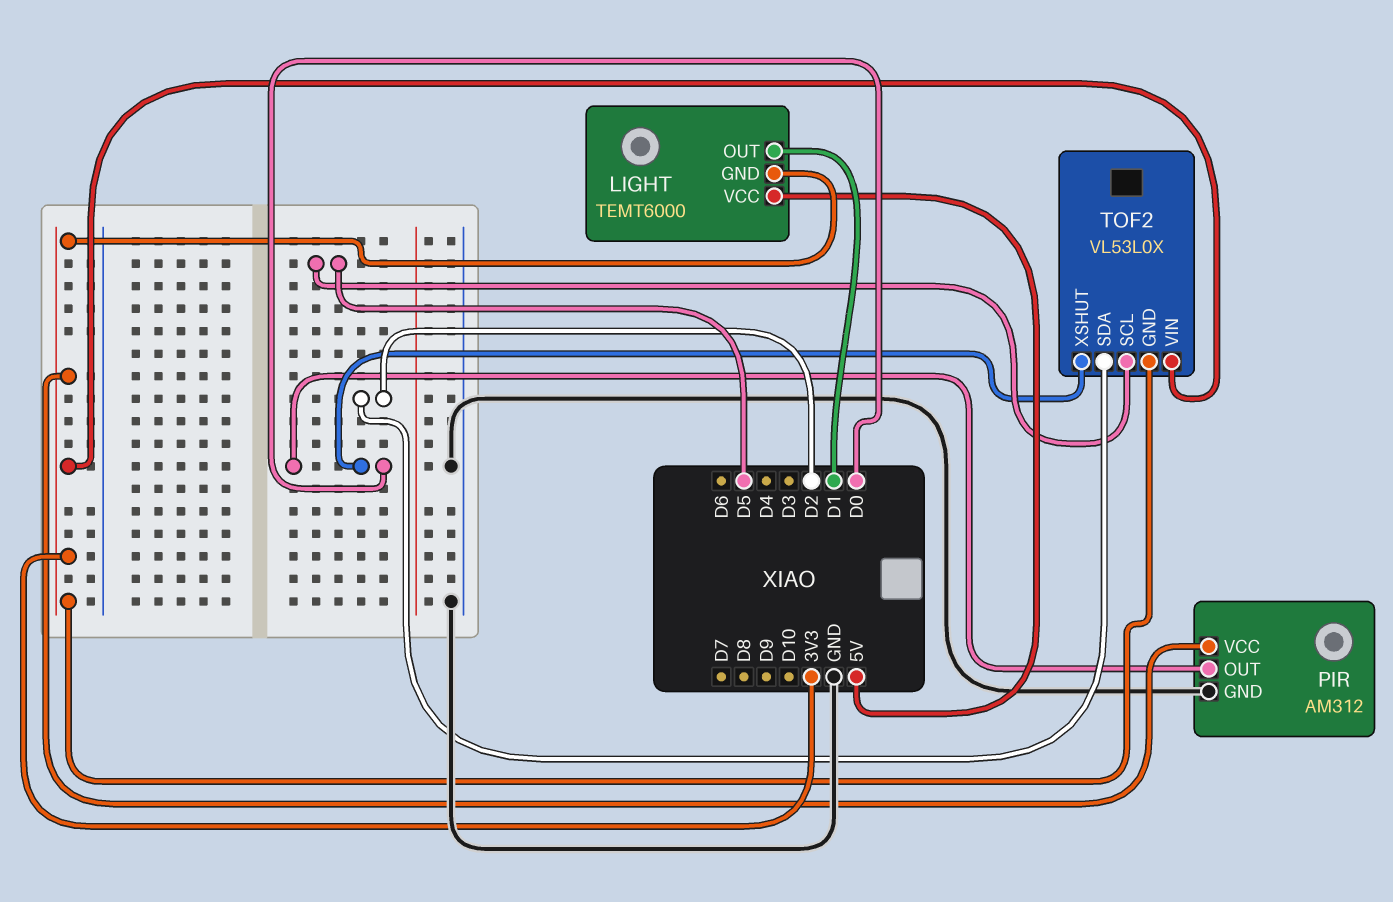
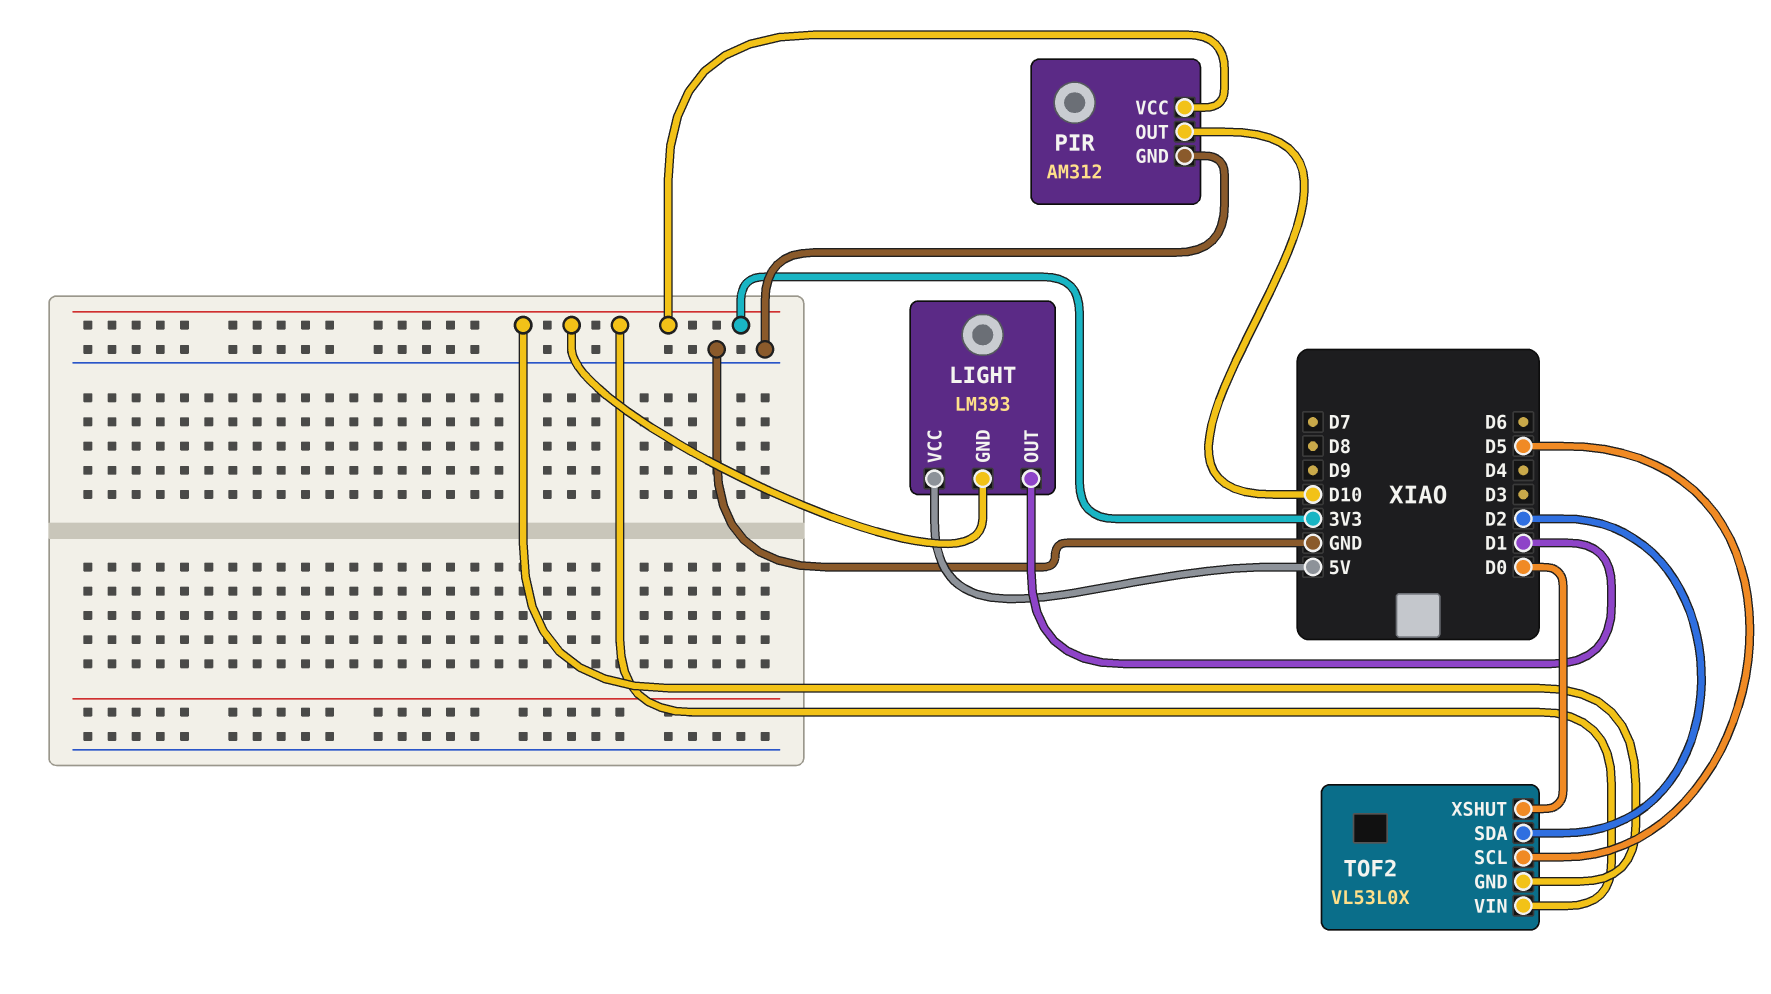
LIGHT: TEMT6000 -> LM393
PIR pin OUT: D0 -> D10

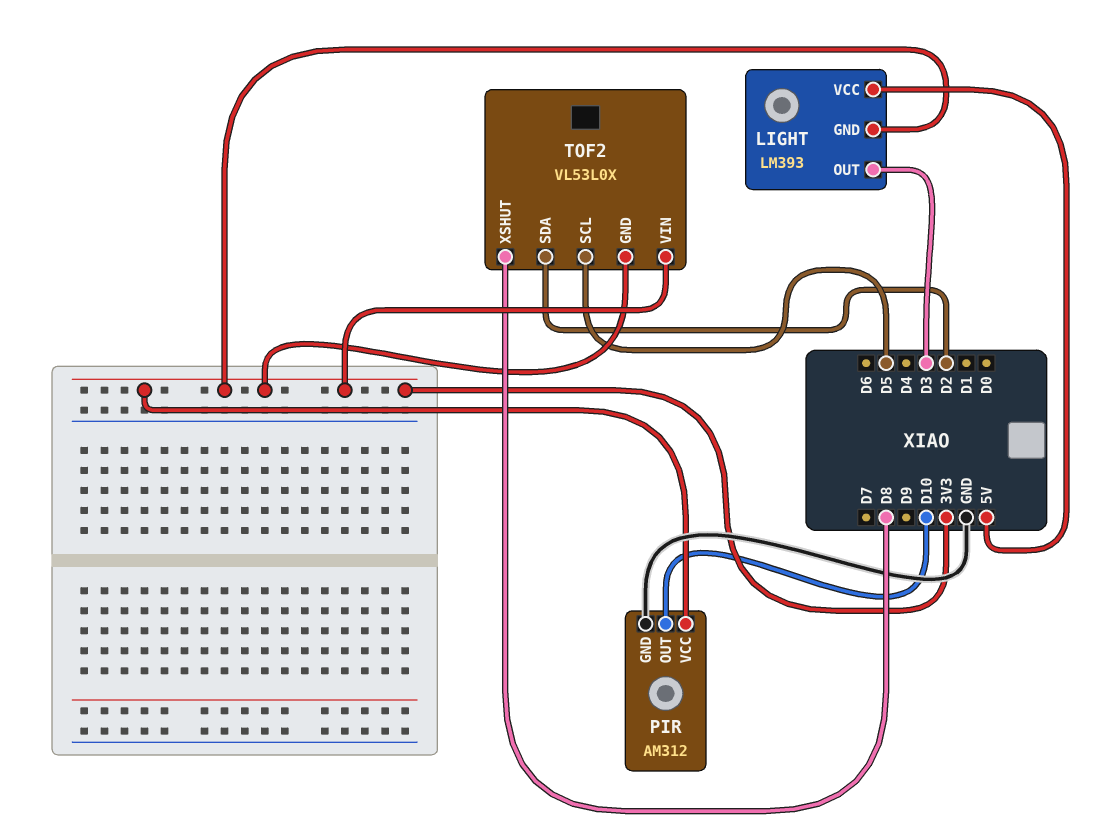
LIGHT pin OUT: D1 -> D3
TOF2 pin XSHUT: D0 -> D8

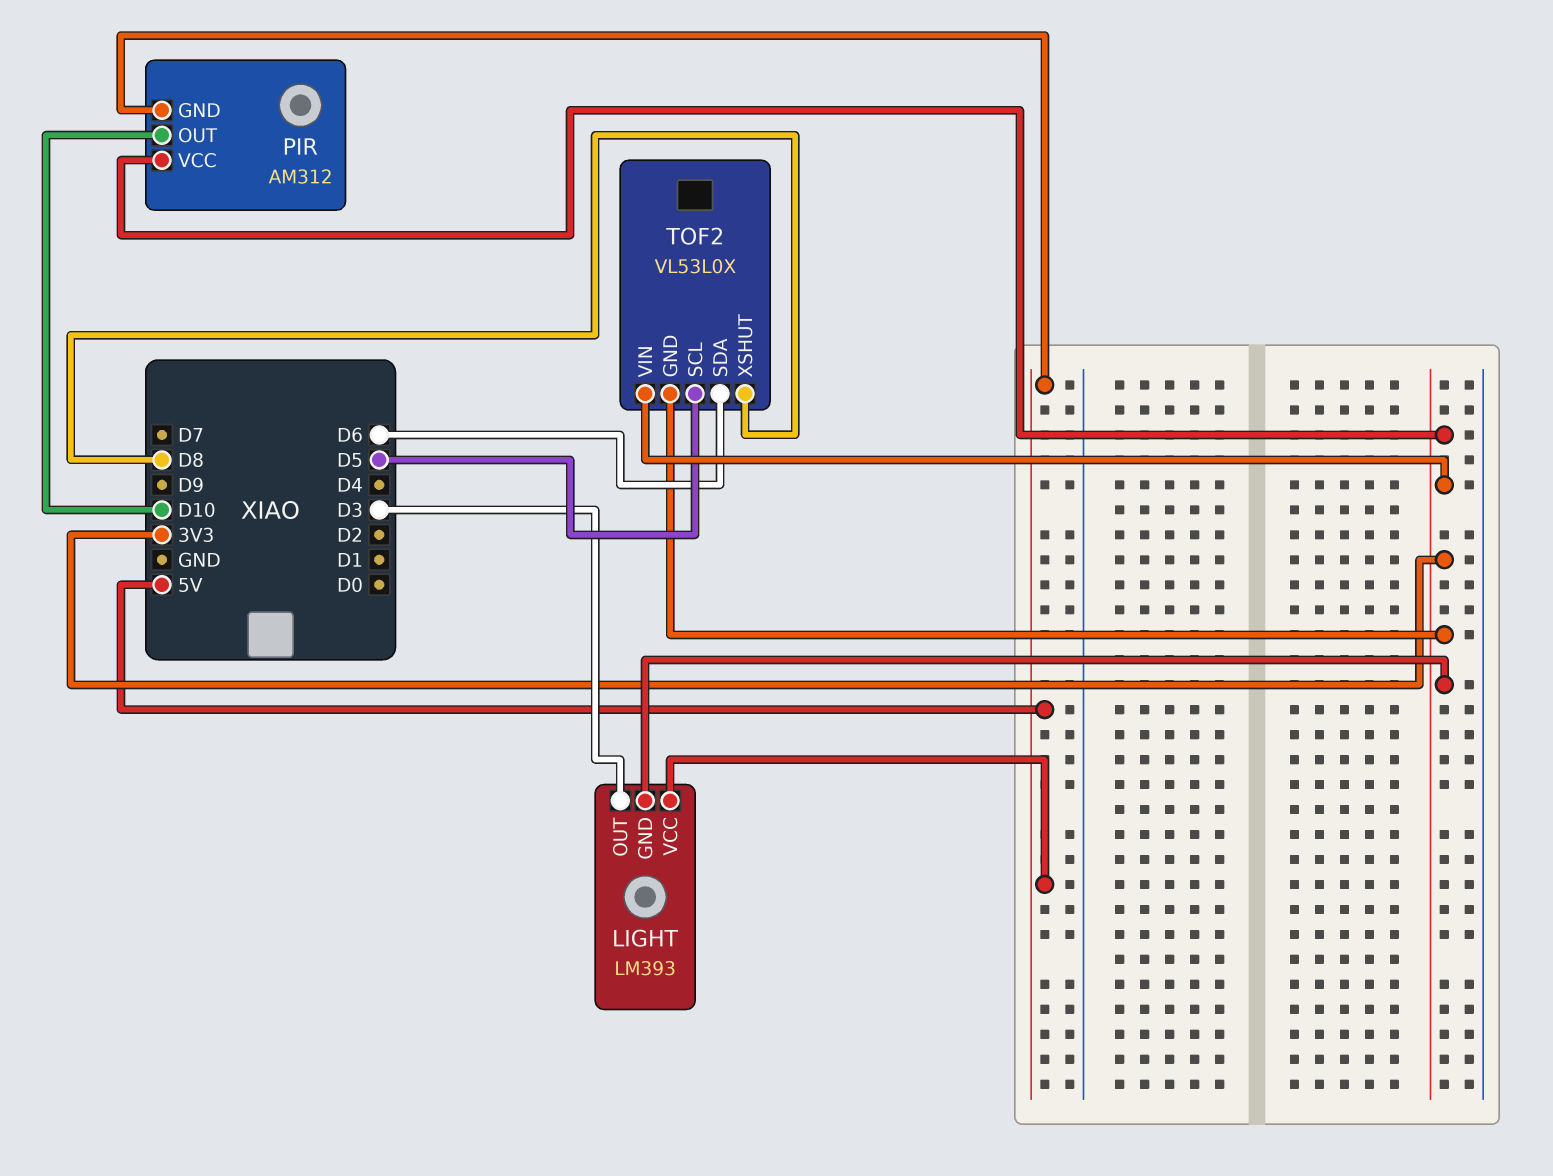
PIR pin GND: GND -> 5V
TOF2 pin SDA: D2 -> D6

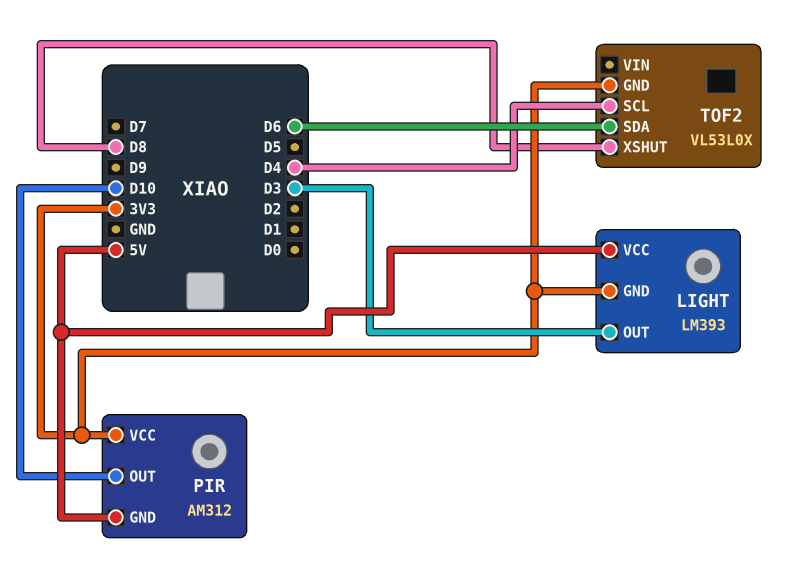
TOF2 pin SCL: D5 -> D4
TOF2 pin VIN: 3V3 -> none

